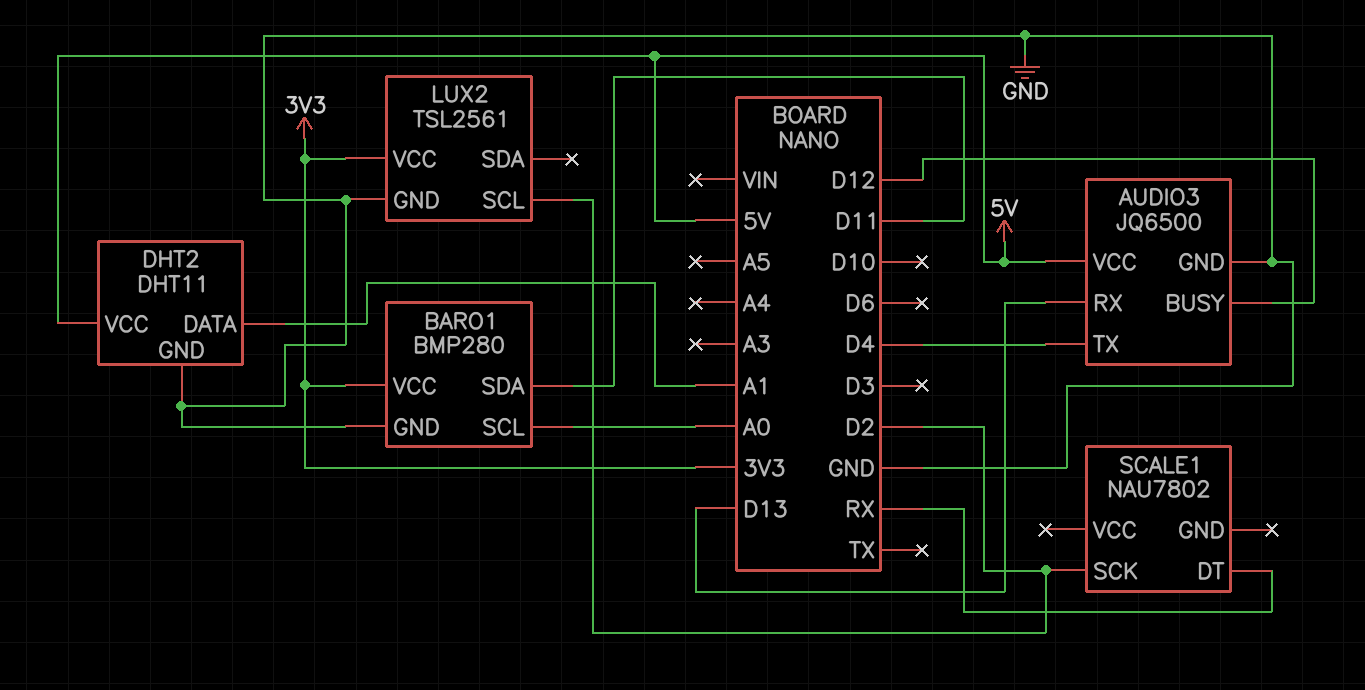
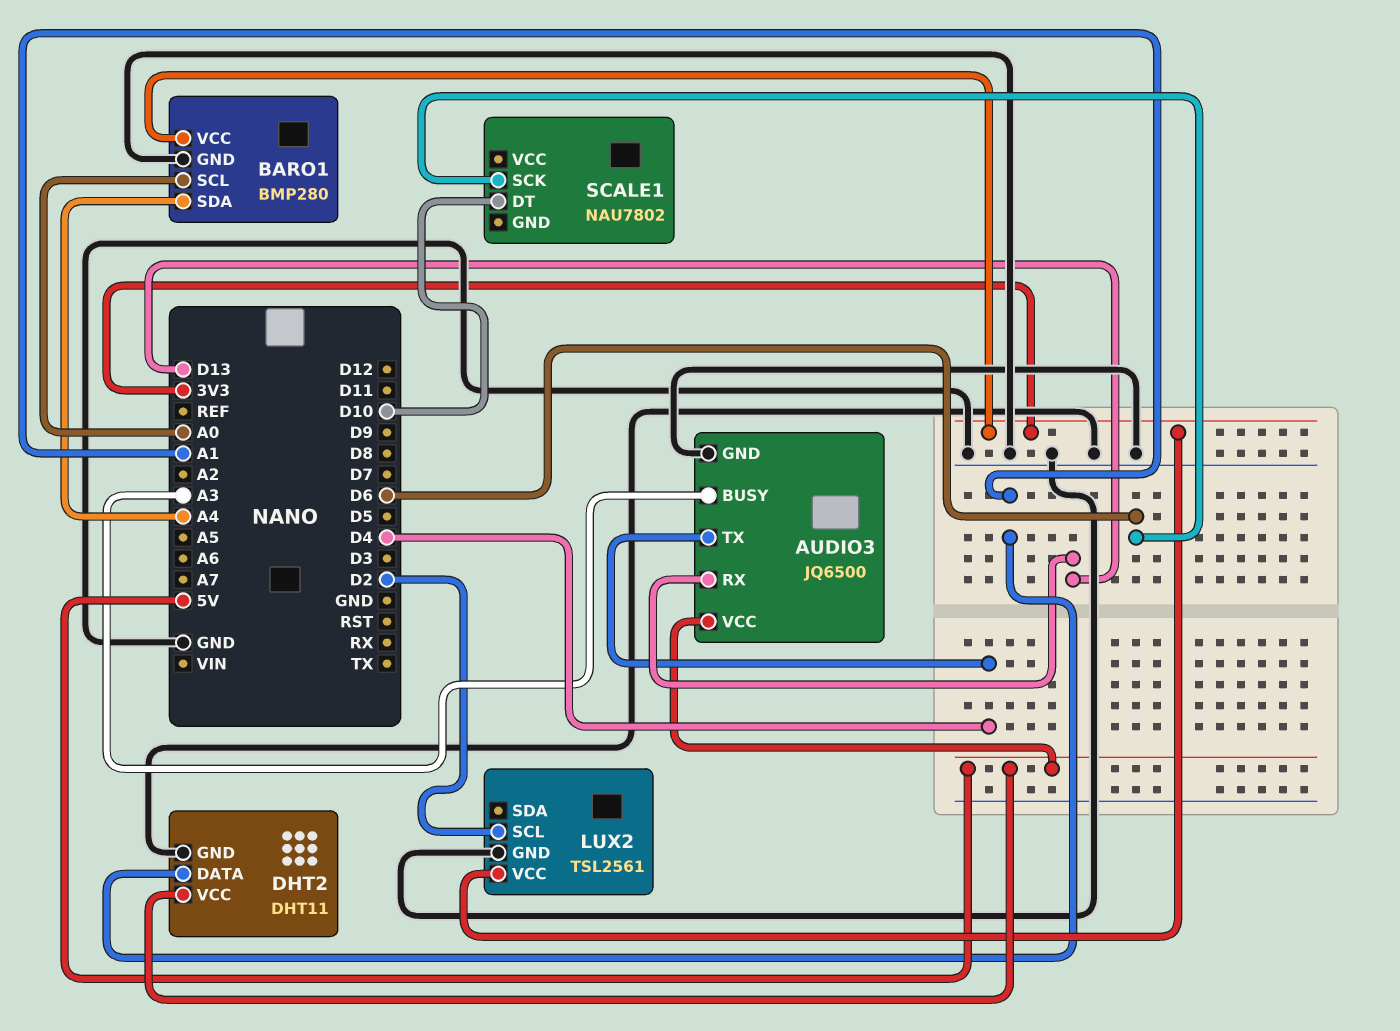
AUDIO3 pin BUSY: D12 -> A3
BARO1 pin SDA: D11 -> A4
SCALE1 pin DT: RX -> D10
SCALE1 pin SCK: D2 -> D6

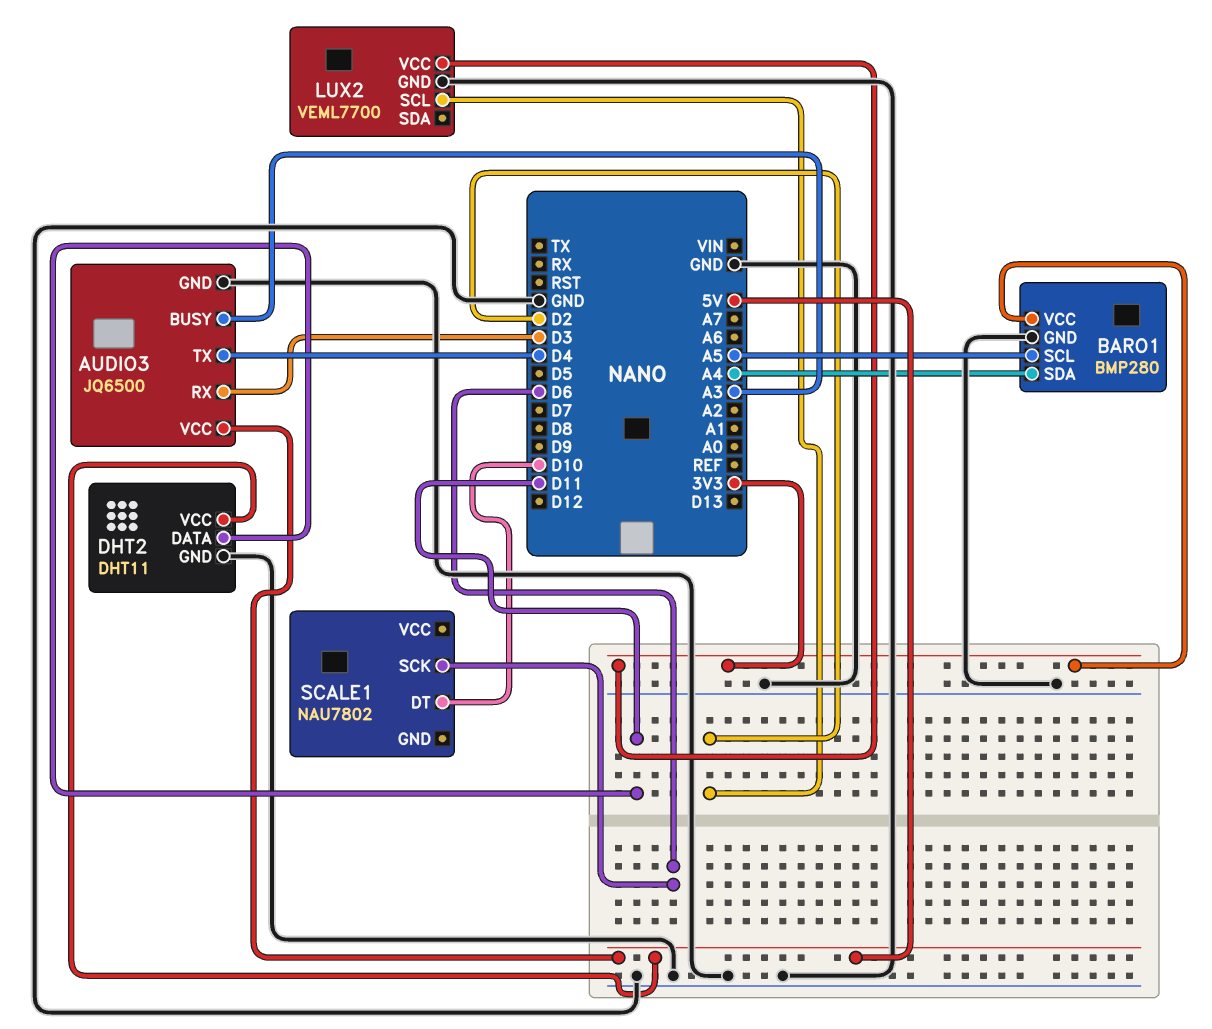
AUDIO3 pin RX: D13 -> D3
BARO1 pin SCL: A0 -> A5
DHT2 pin DATA: A1 -> D11
LUX2: TSL2561 -> VEML7700

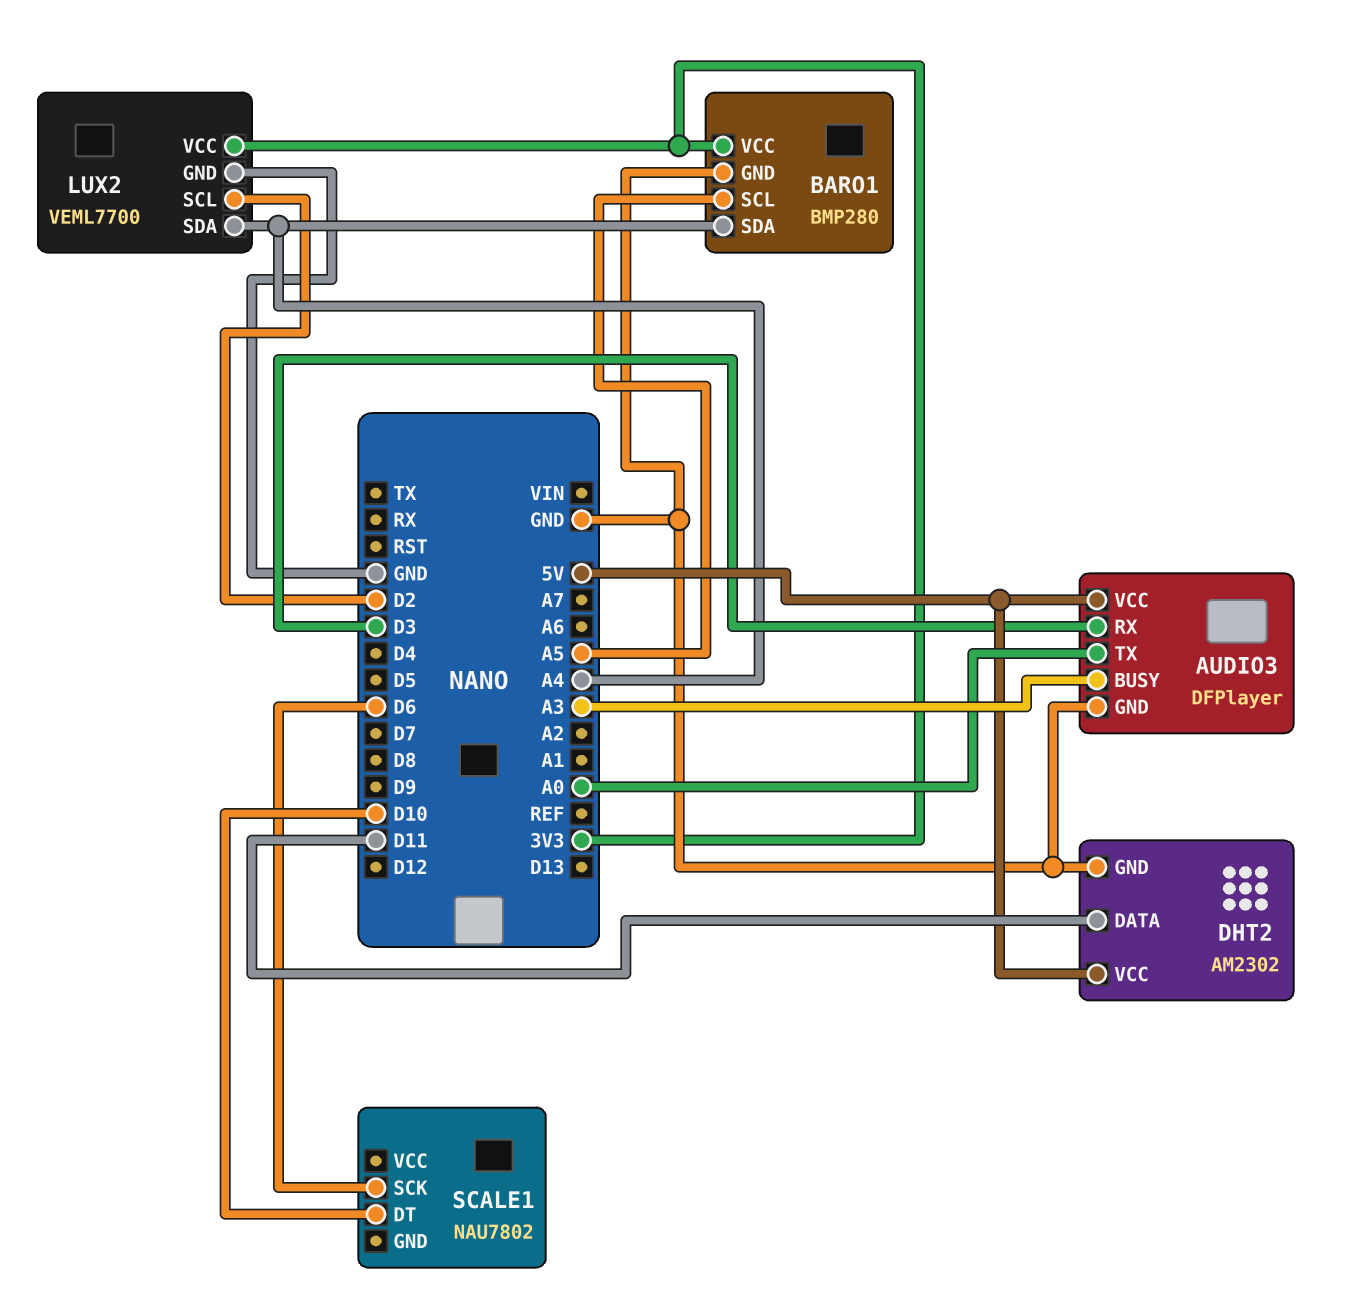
AUDIO3: JQ6500 -> DFPlayer
AUDIO3 pin TX: D4 -> A0
DHT2: DHT11 -> AM2302
LUX2 pin SDA: none -> A4

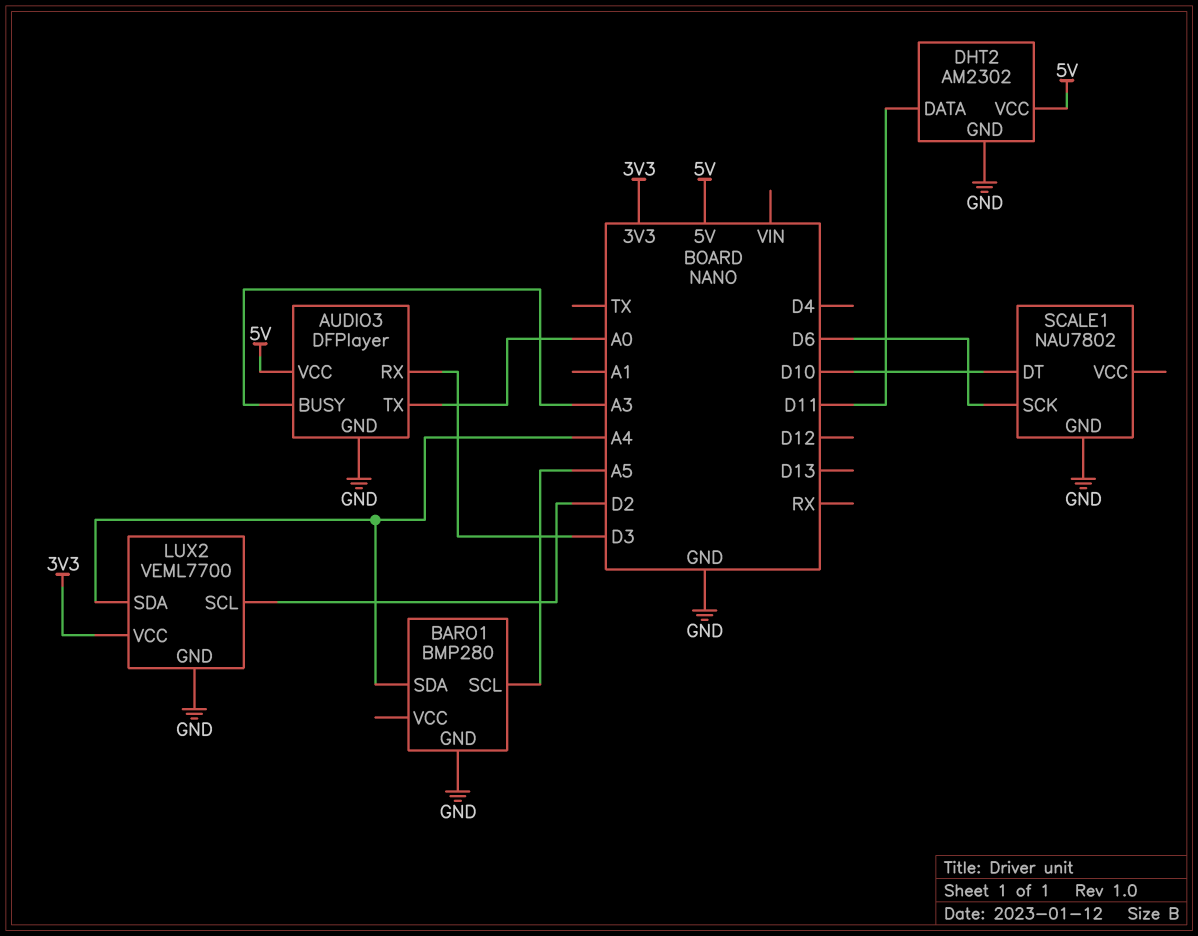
BARO1 pin VCC: 3V3 -> none
SCALE1 pin GND: none -> GND

